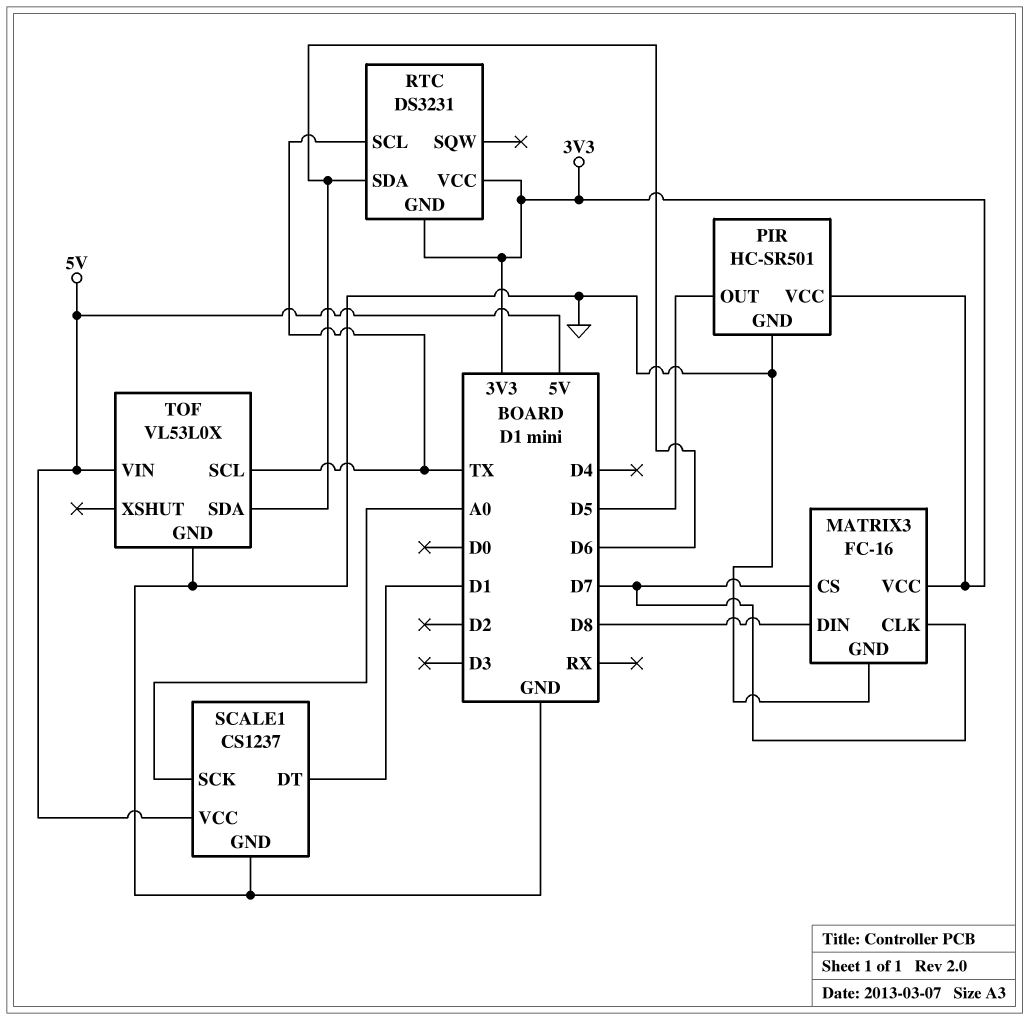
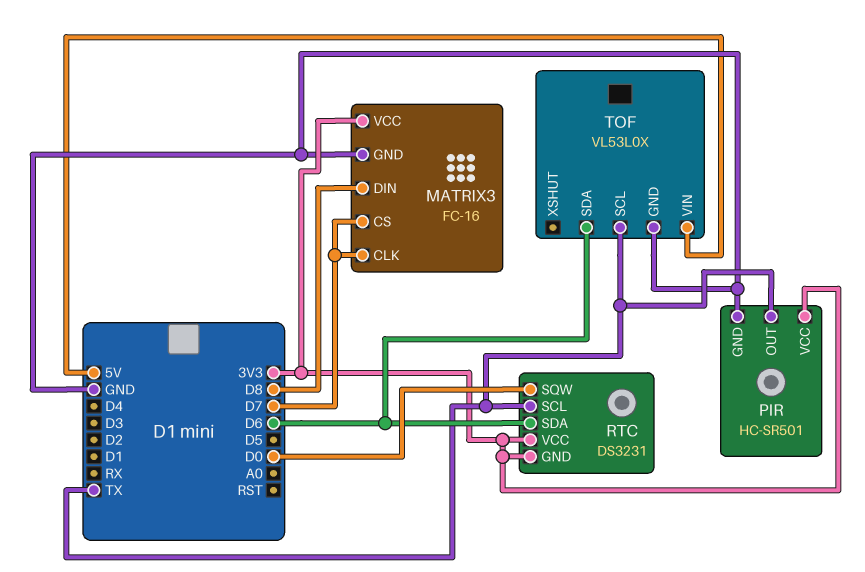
PIR pin OUT: D5 -> TX
RTC pin SQW: none -> D0
SCALE1: CS1237 -> none
SCALE1 pin DT: D1 -> none
SCALE1 pin GND: GND -> none
SCALE1 pin SCK: A0 -> none
SCALE1 pin VCC: 5V -> none

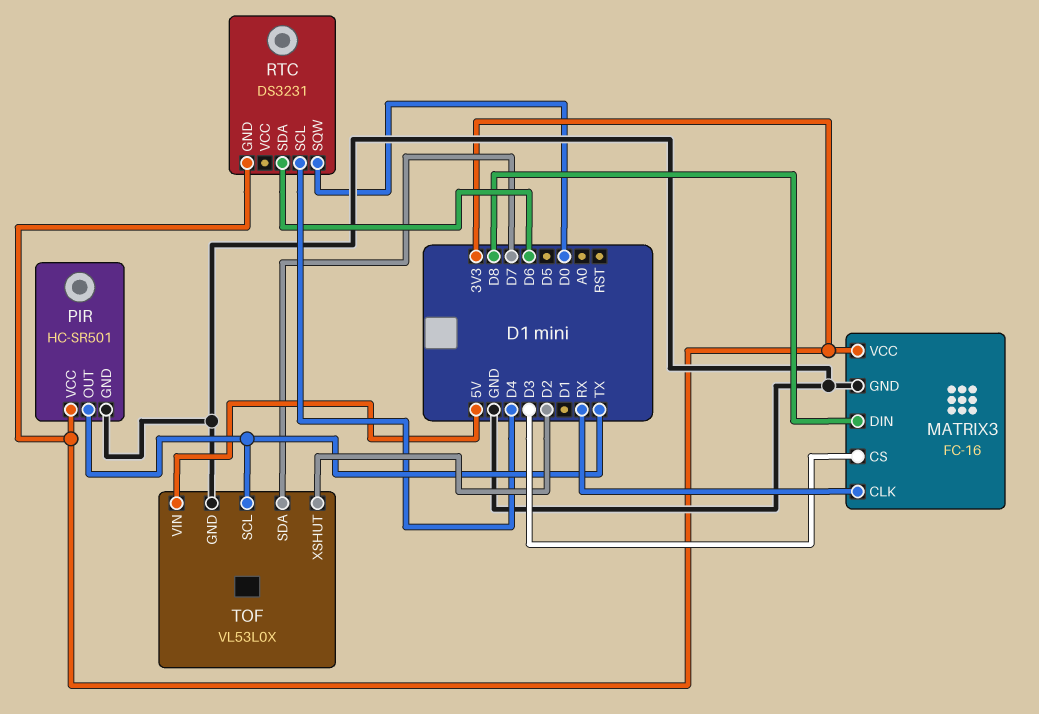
MATRIX3 pin CLK: D7 -> RX
MATRIX3 pin CS: D7 -> D3
RTC pin SCL: TX -> D4
RTC pin VCC: 3V3 -> none
TOF pin SDA: D6 -> D7
TOF pin XSHUT: none -> D2

